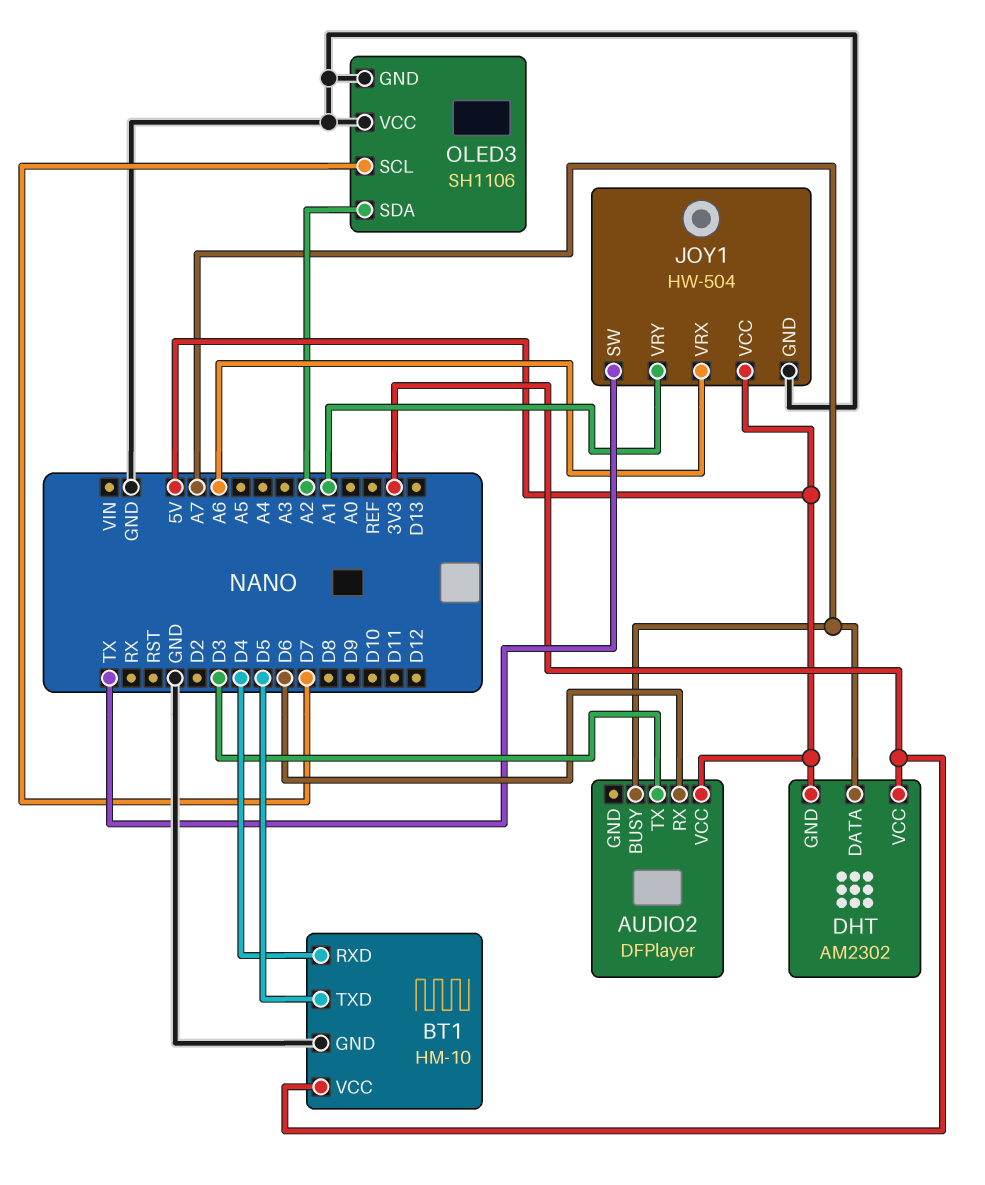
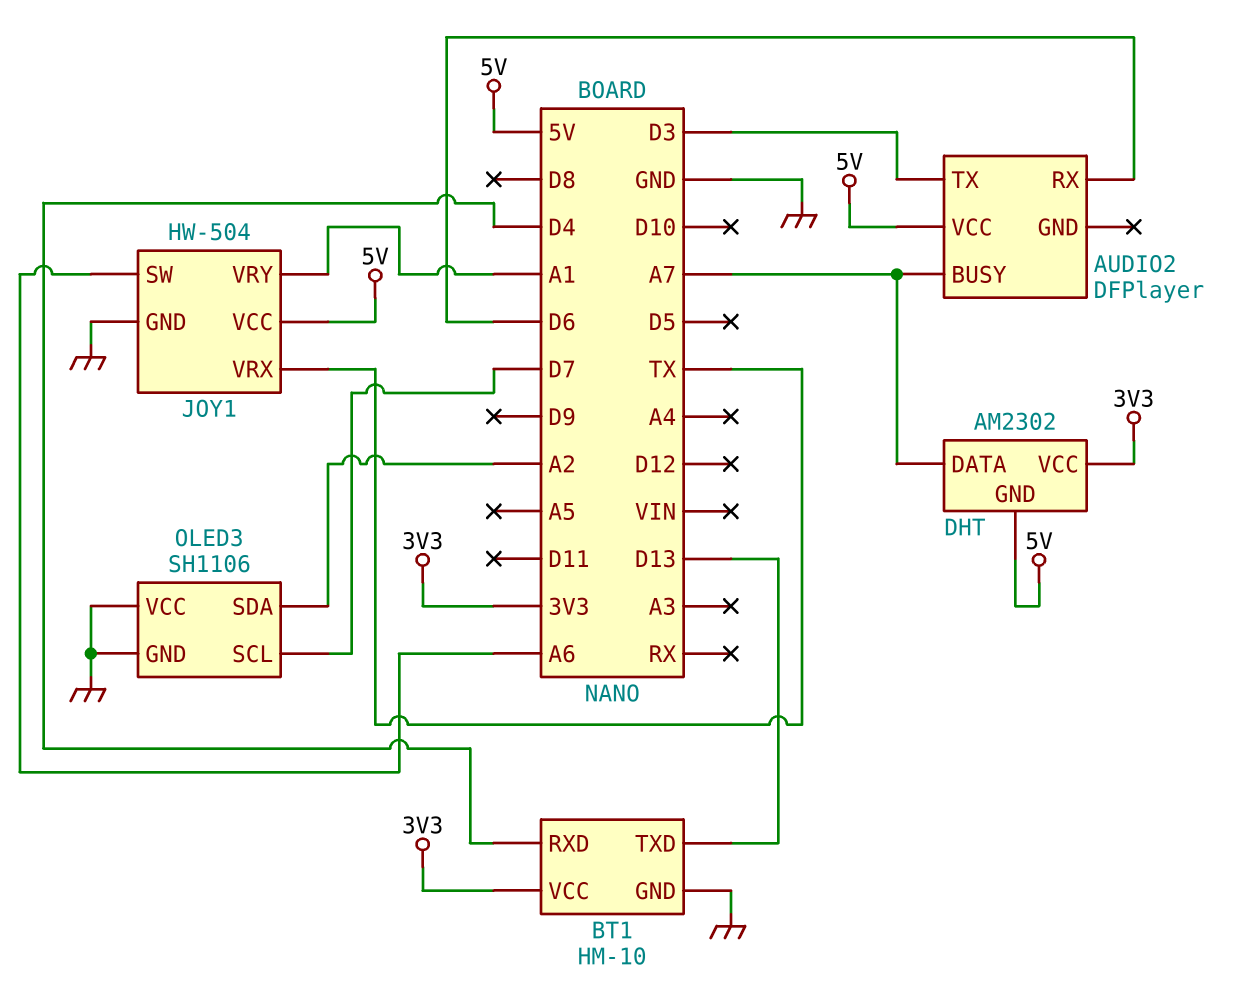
BT1 pin TXD: D5 -> D13
JOY1 pin SW: TX -> A6
JOY1 pin VRX: A6 -> TX

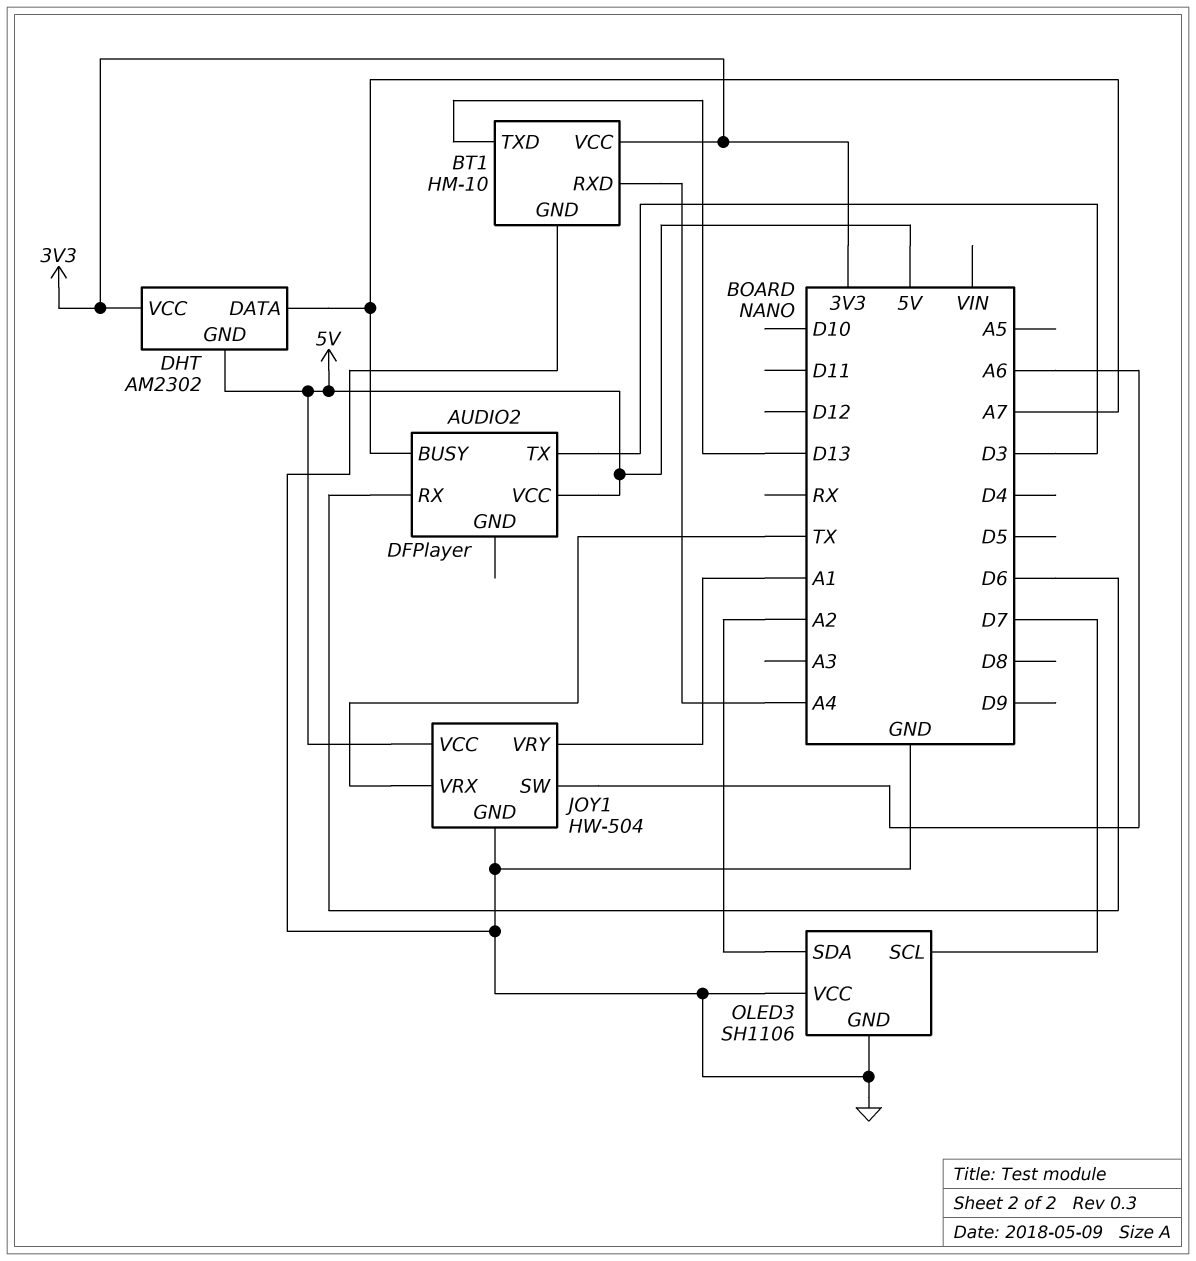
BT1 pin RXD: D4 -> A4

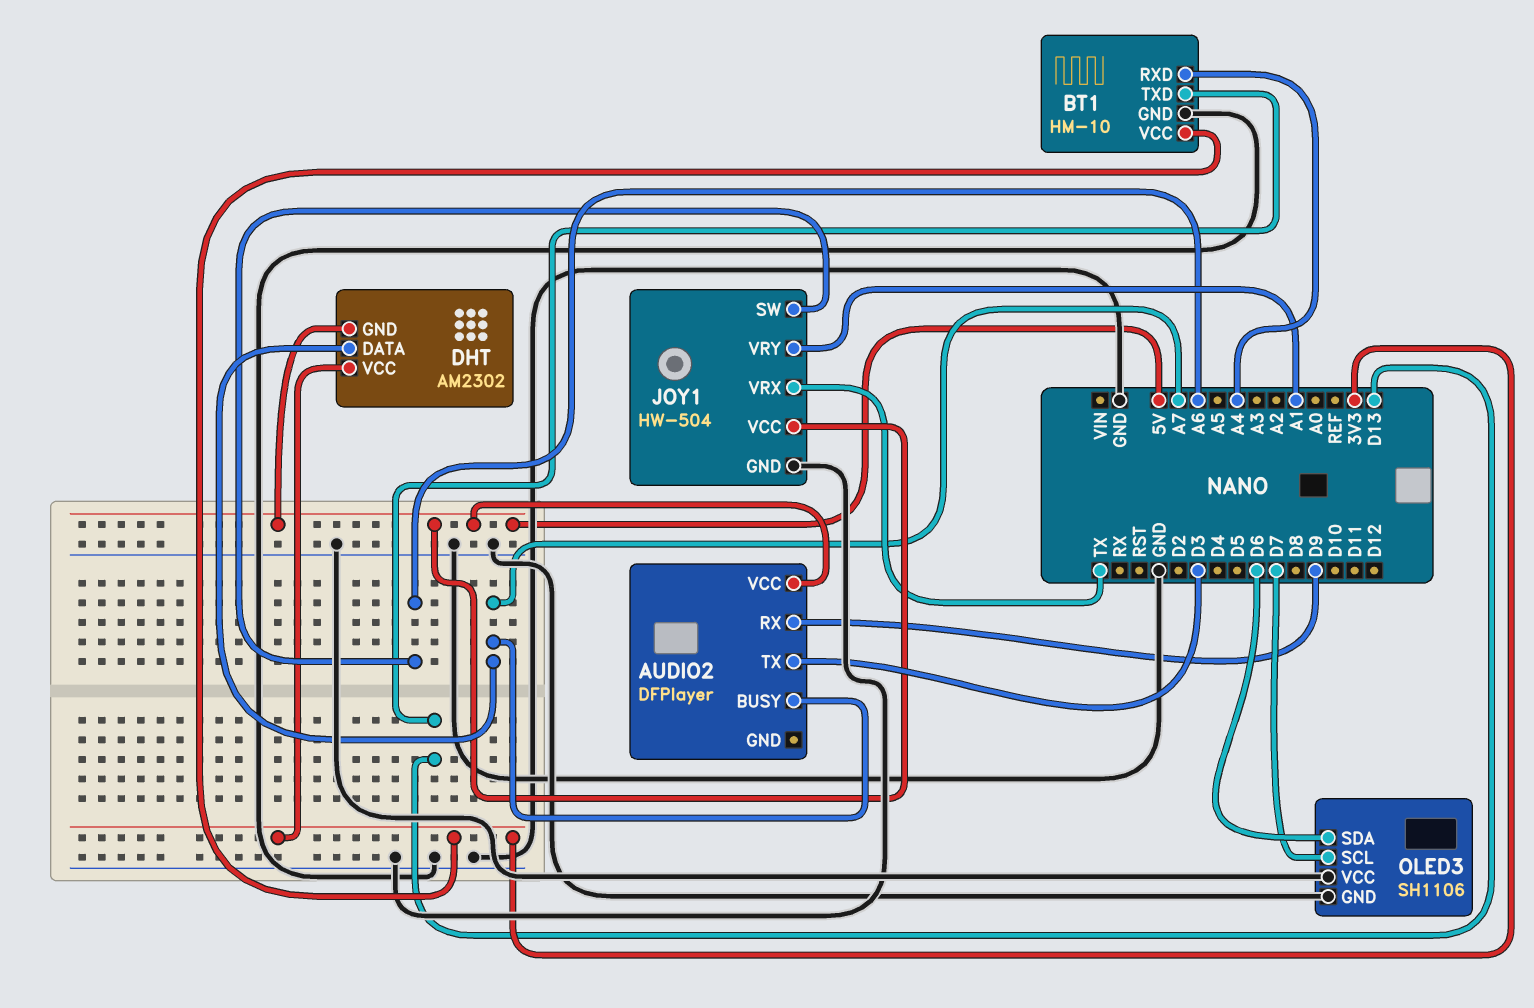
AUDIO2 pin RX: D6 -> D9
OLED3 pin SDA: A2 -> D6

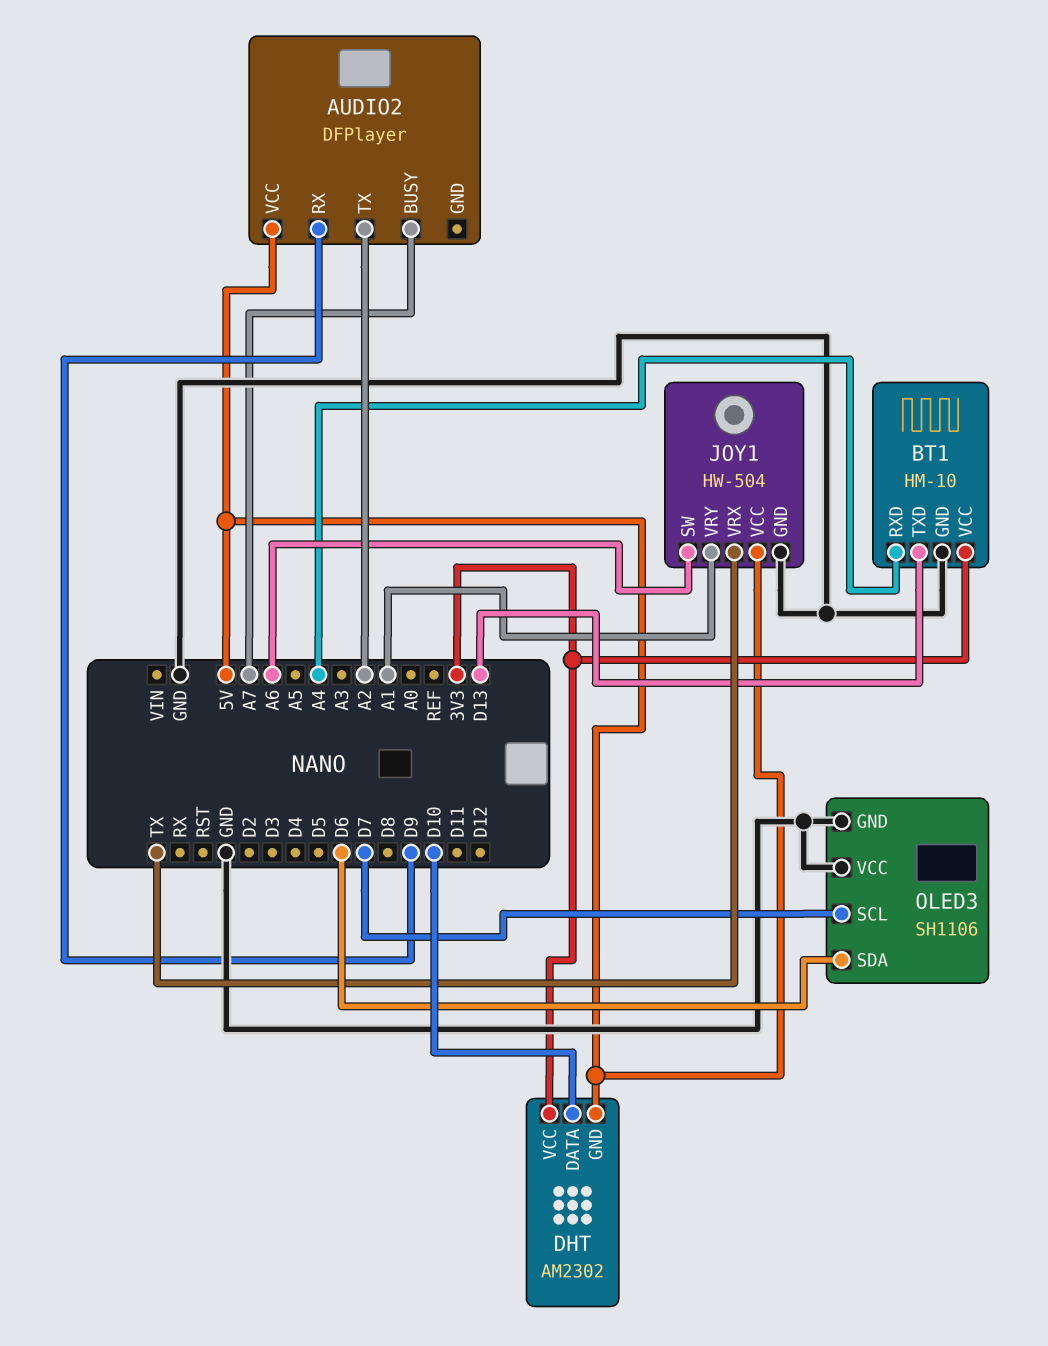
AUDIO2 pin TX: D3 -> A2
DHT pin DATA: A7 -> D10

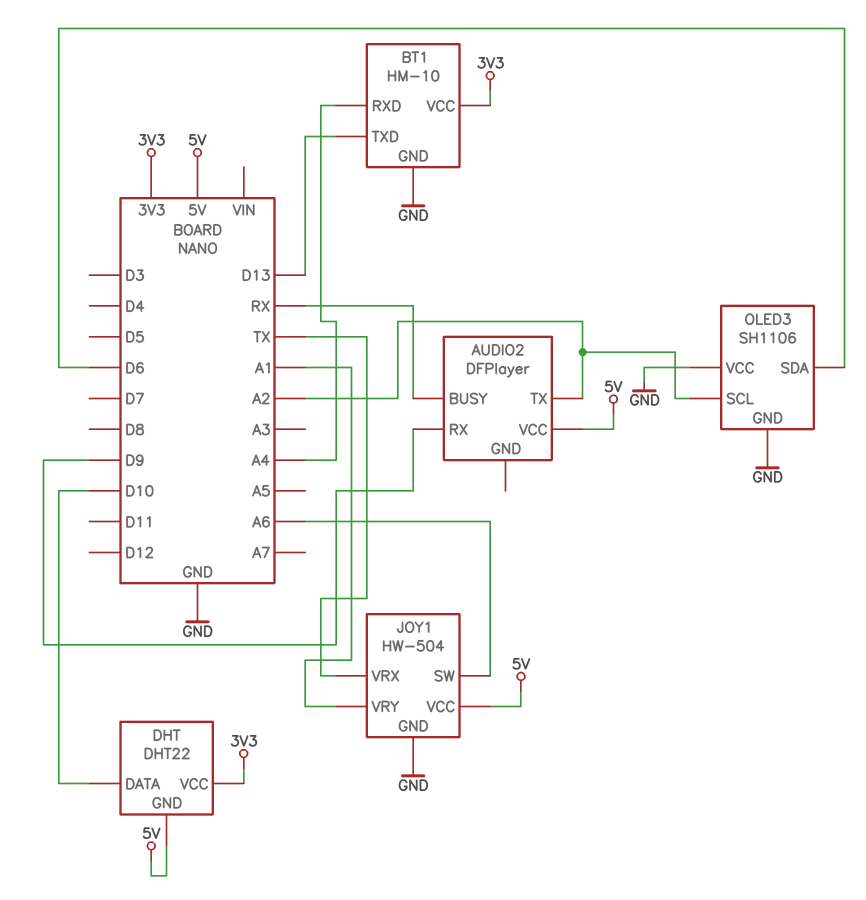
AUDIO2 pin BUSY: A7 -> RX
DHT: AM2302 -> DHT22
OLED3 pin SCL: D7 -> A2

